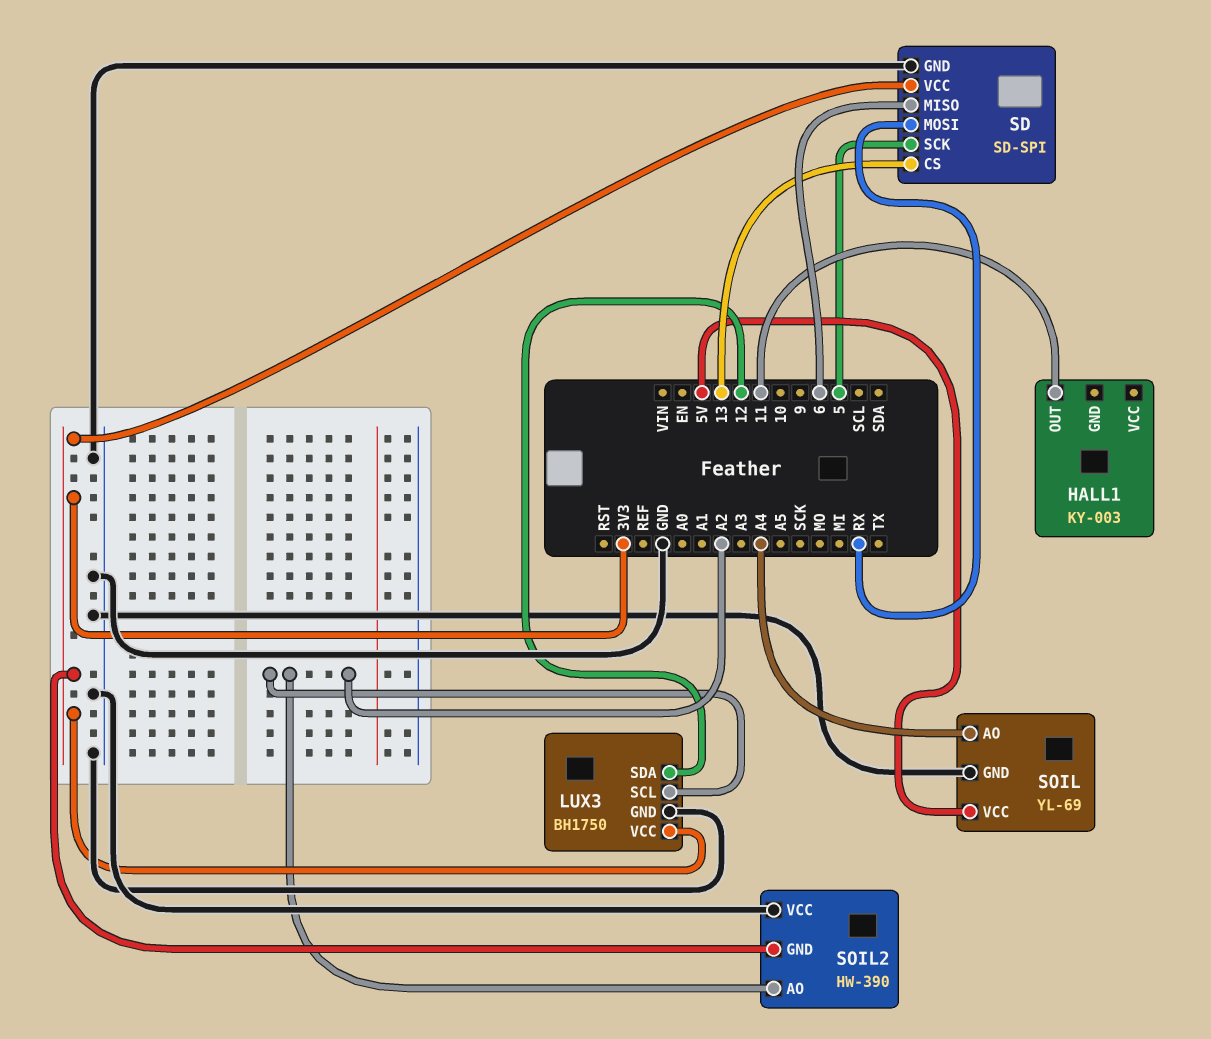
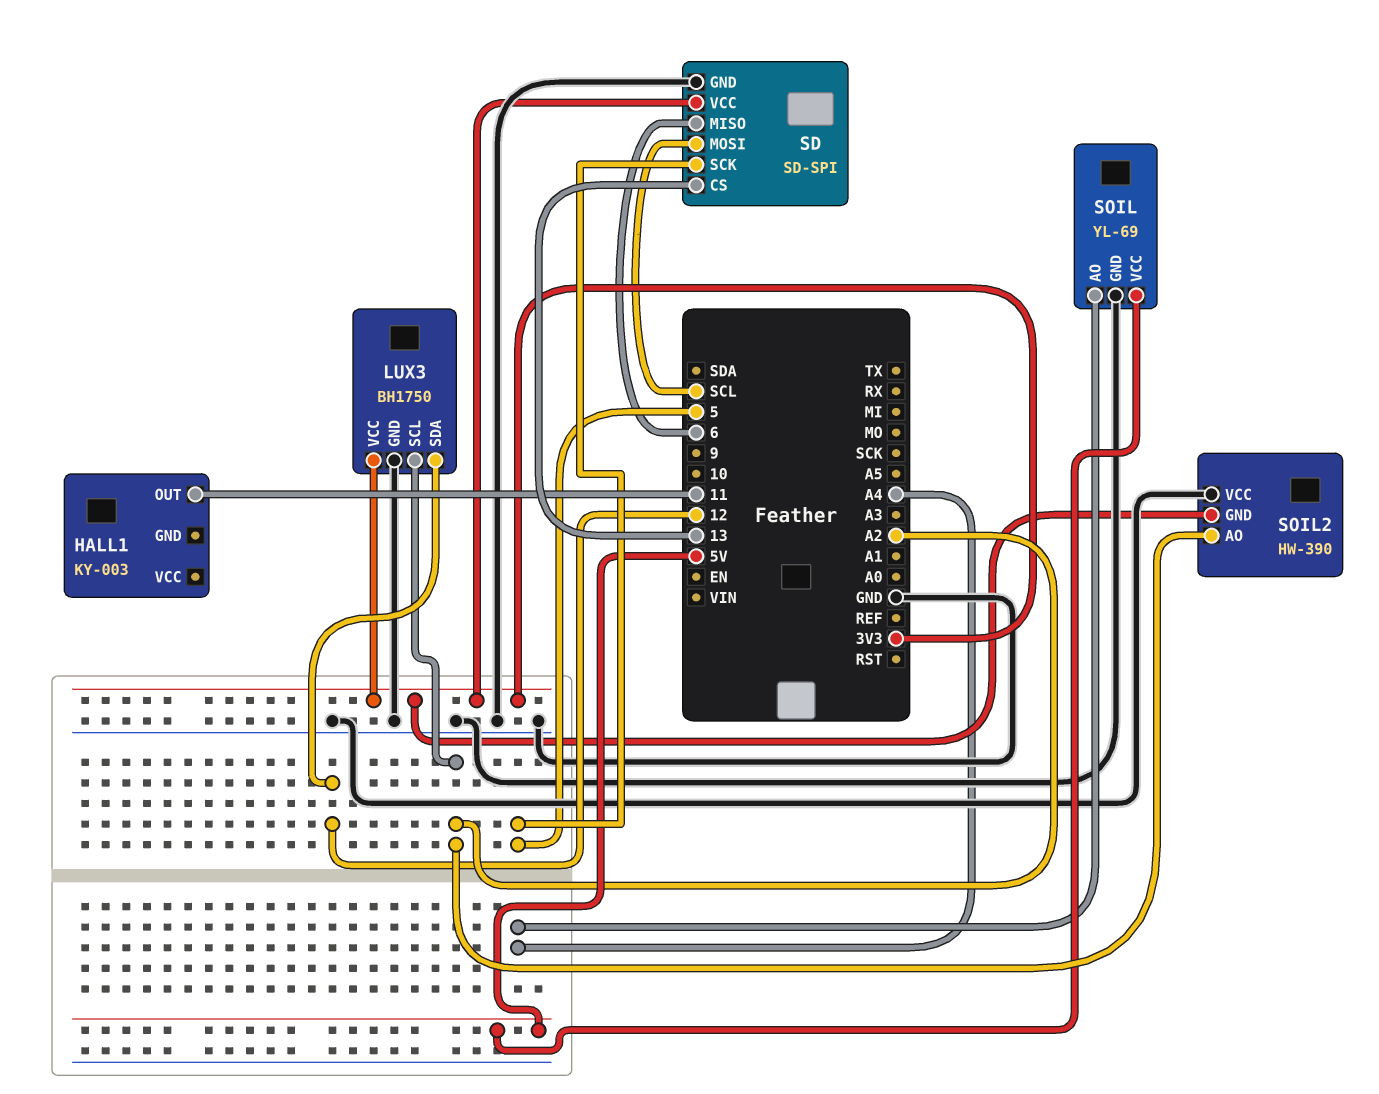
SD pin MOSI: RX -> SCL

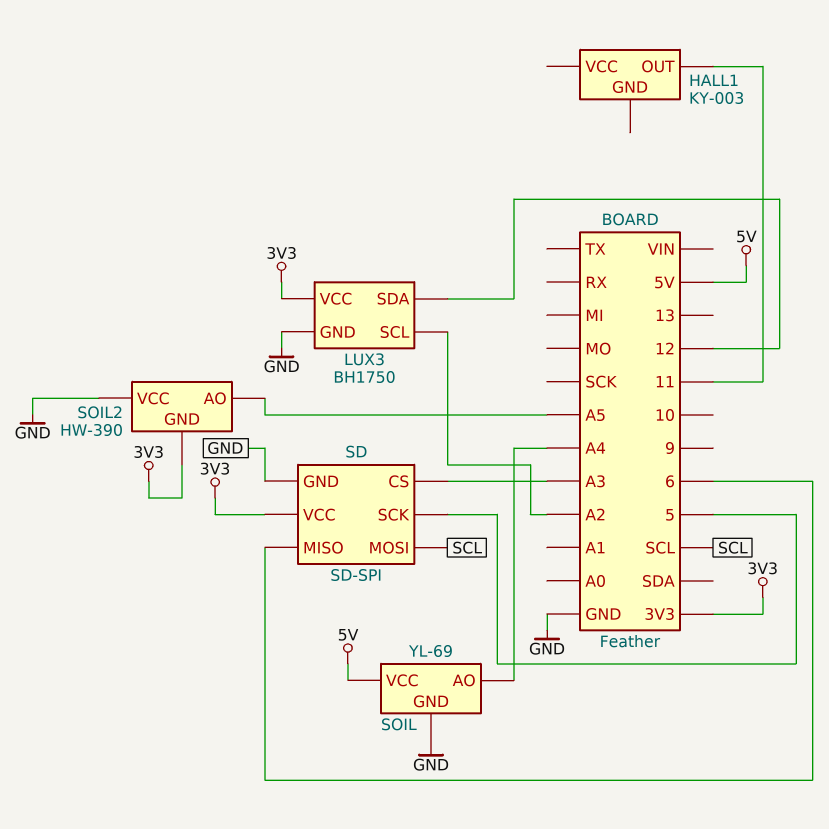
SD pin CS: 13 -> A3
SOIL2 pin AO: A2 -> A5

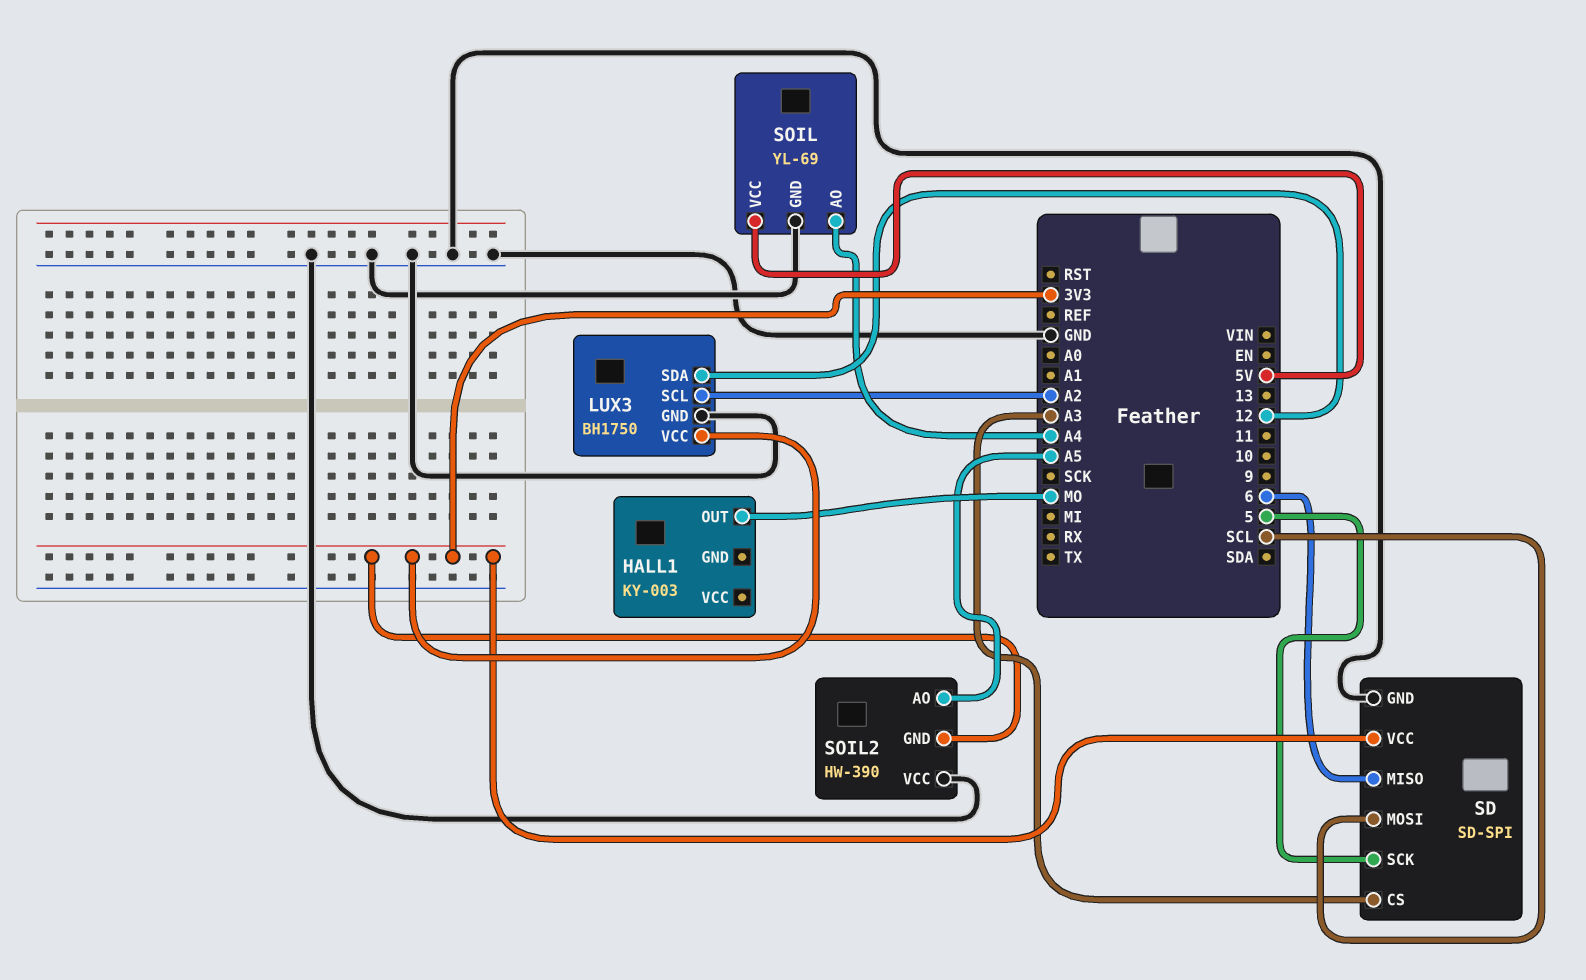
HALL1 pin OUT: 11 -> MO

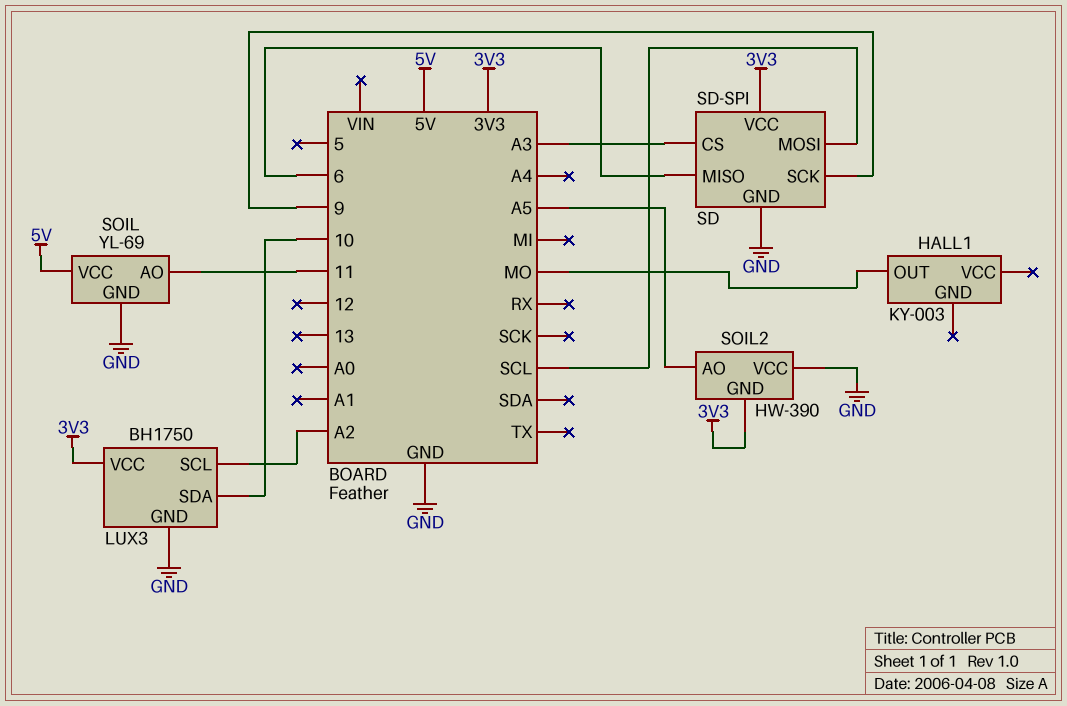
LUX3 pin SDA: 12 -> 10
SD pin SCK: 5 -> 9
SOIL pin AO: A4 -> 11

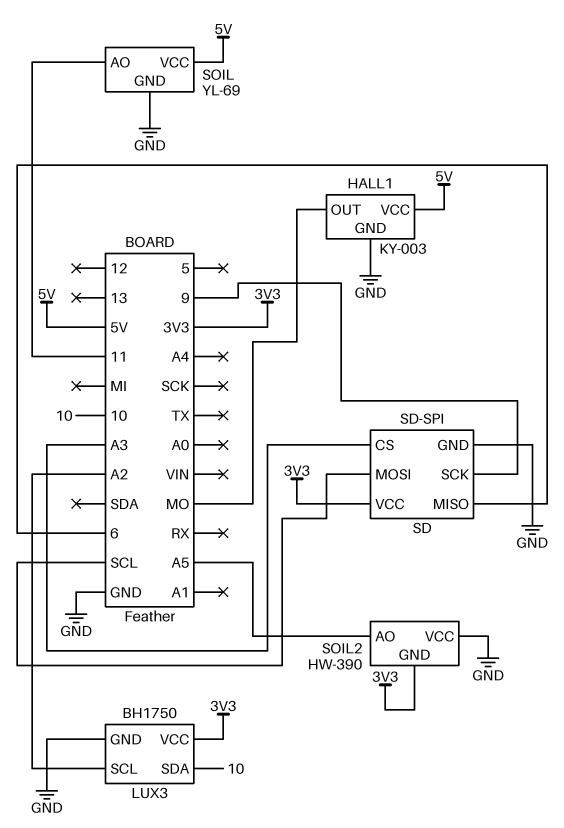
HALL1 pin GND: none -> GND
HALL1 pin VCC: none -> 5V

